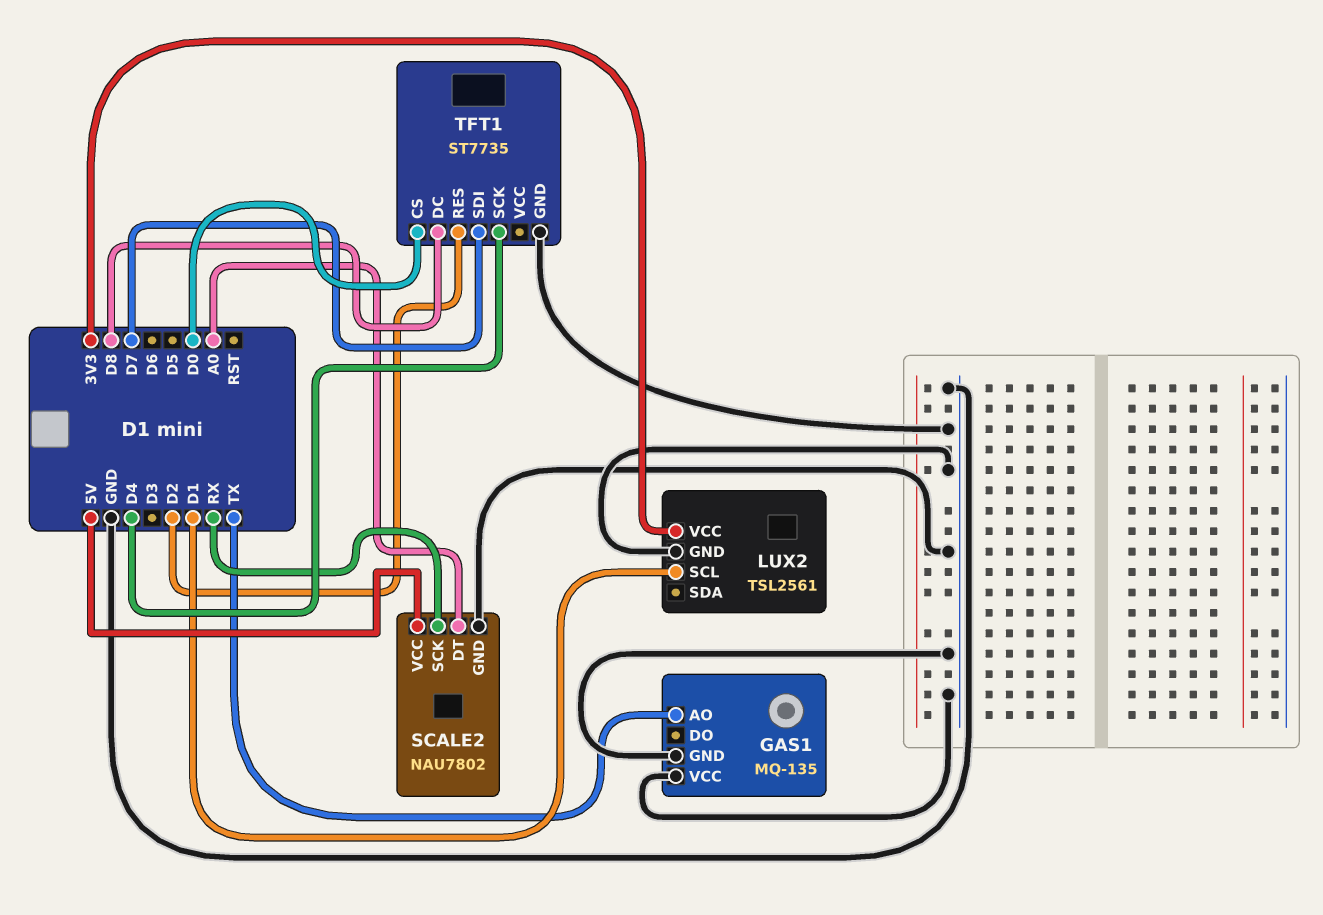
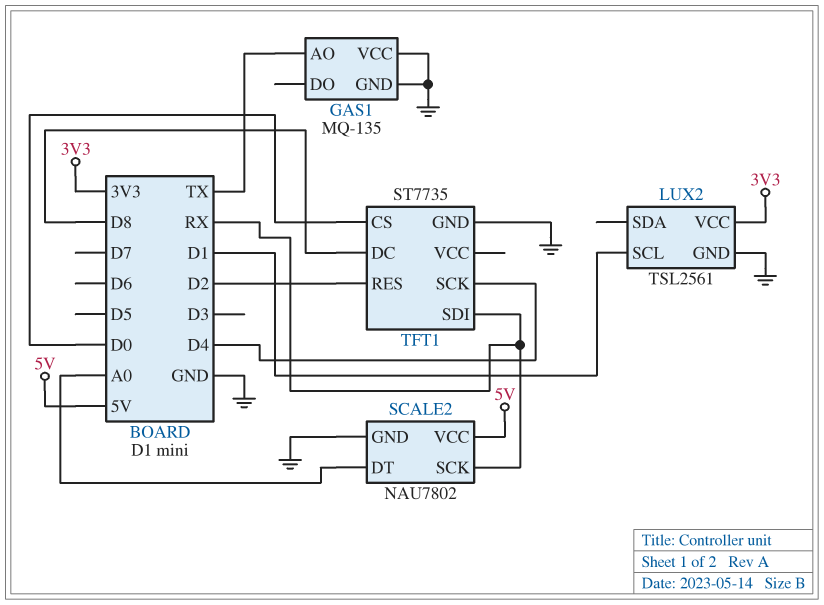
TFT1 pin SDI: D7 -> RX

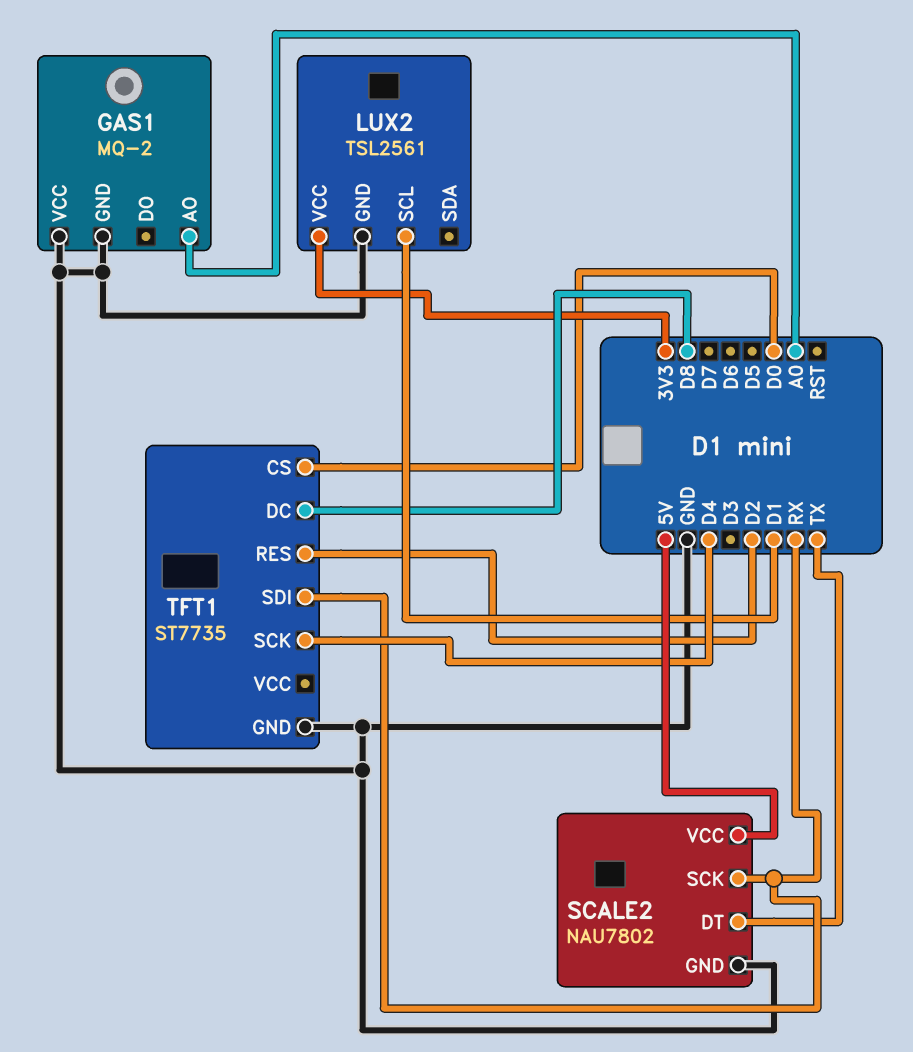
GAS1: MQ-135 -> MQ-2
GAS1 pin AO: TX -> A0
SCALE2 pin DT: A0 -> TX

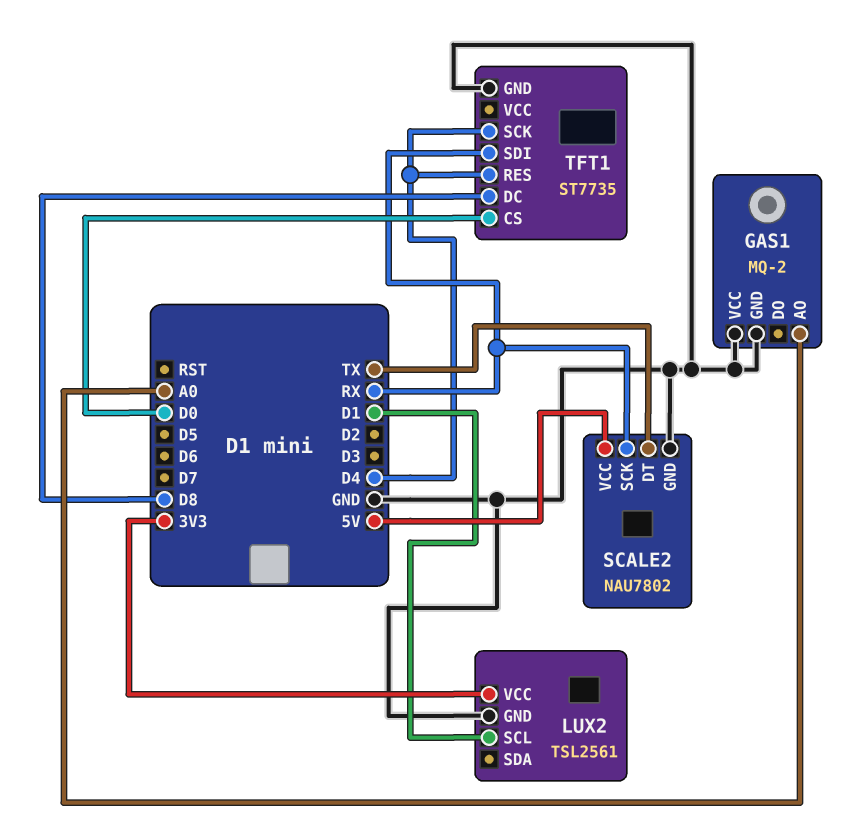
TFT1 pin RES: D2 -> D4

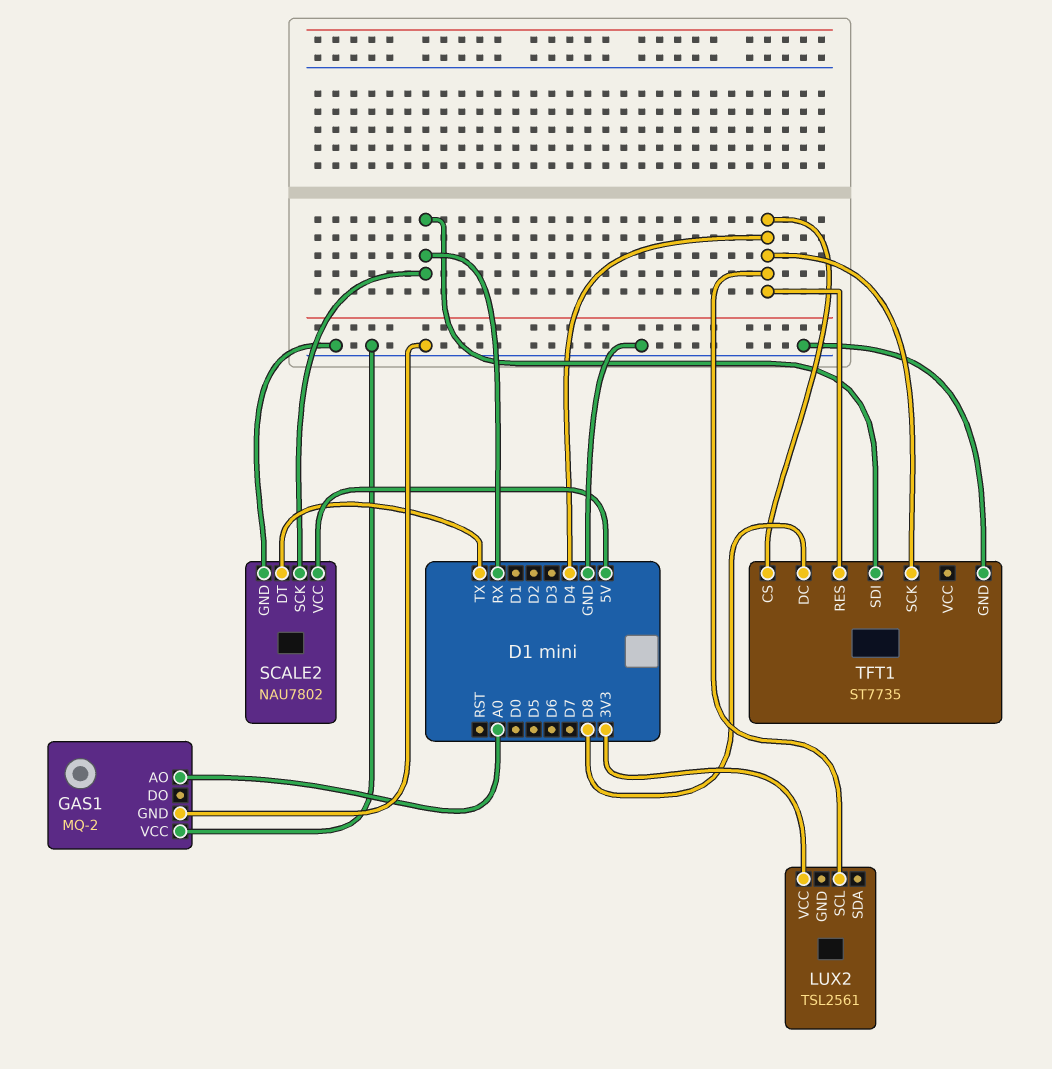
LUX2 pin GND: GND -> none
LUX2 pin SCL: D1 -> D4
TFT1 pin CS: D0 -> D4

